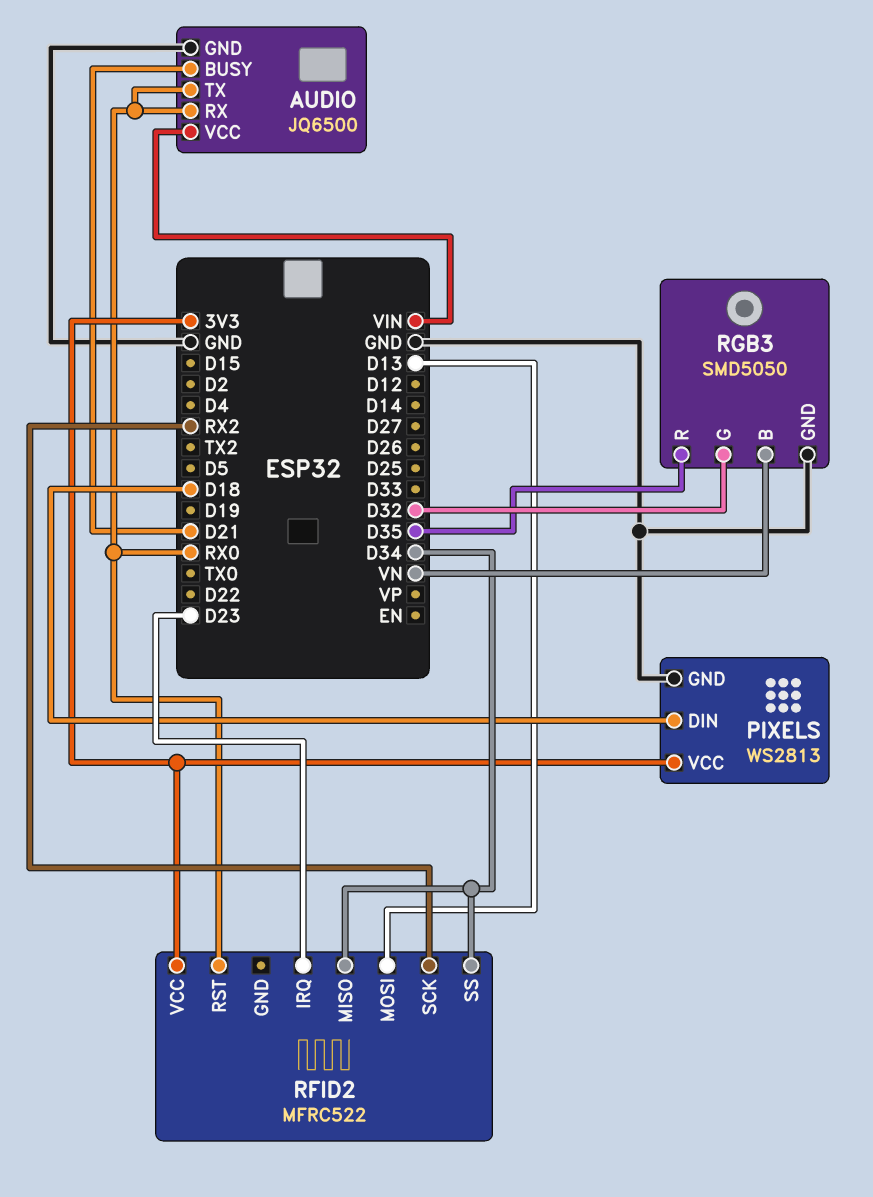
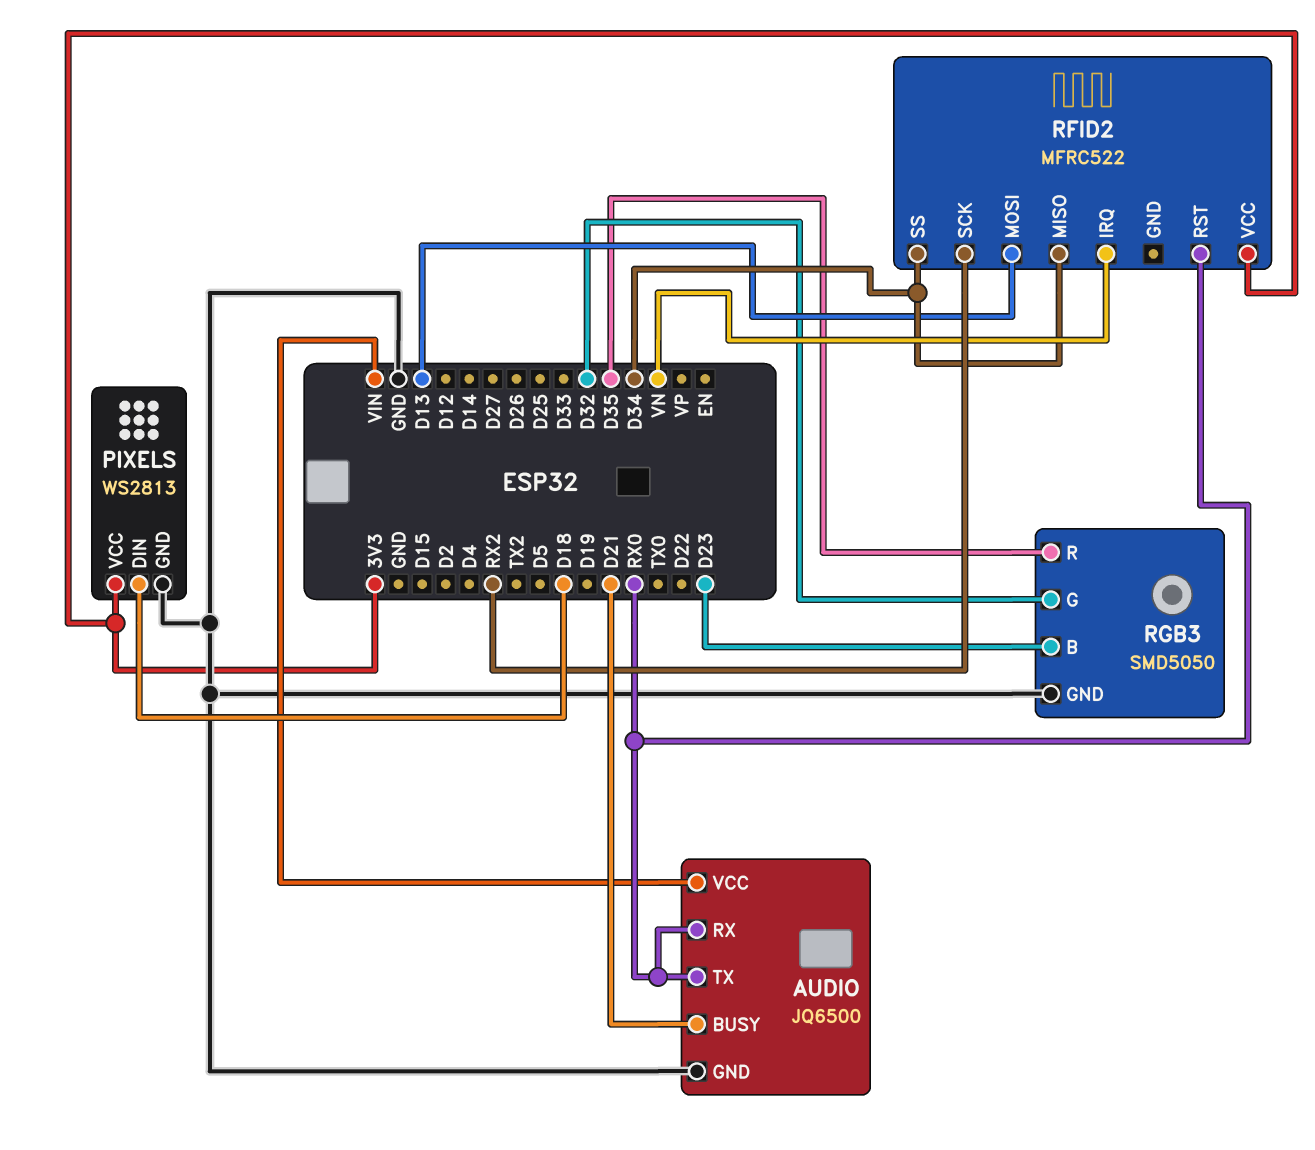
RFID2 pin IRQ: D23 -> VN
RGB3 pin B: VN -> D23

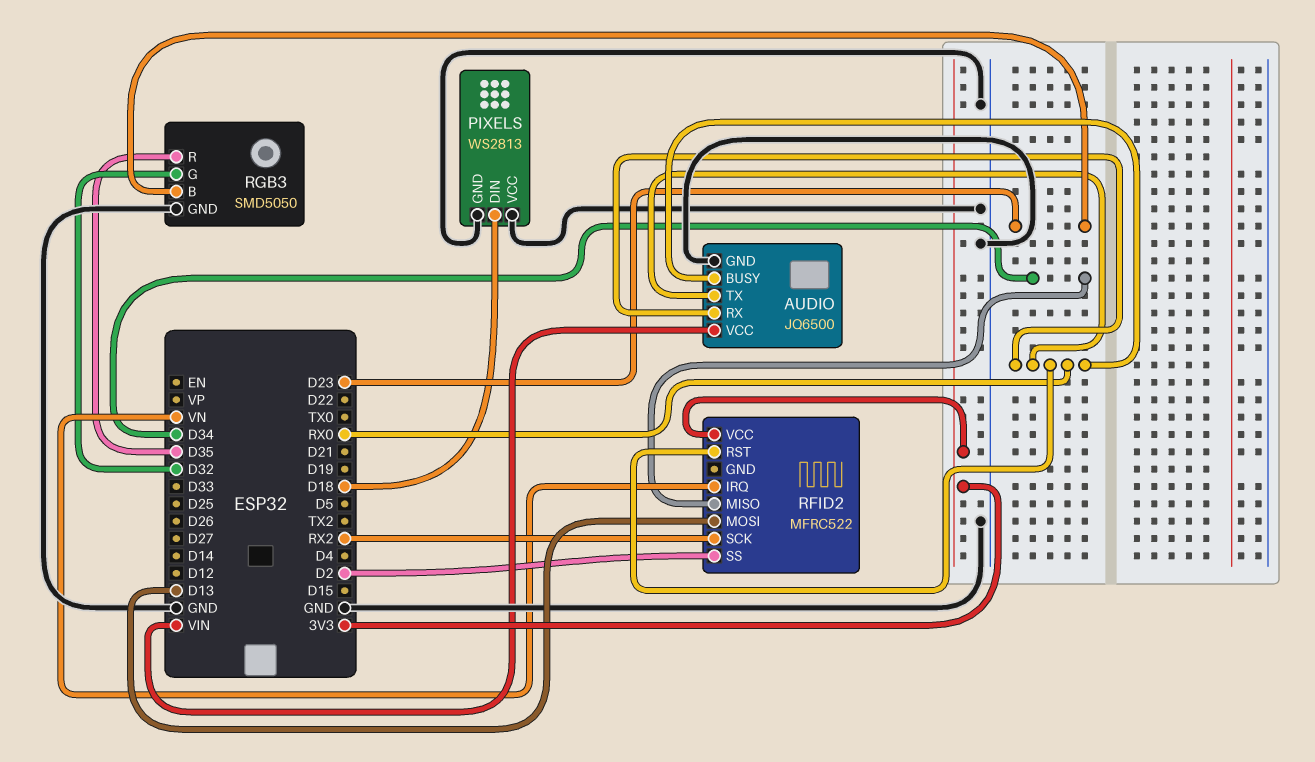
AUDIO pin BUSY: D21 -> RX0
PIXELS pin VCC: 3V3 -> GND
RFID2 pin SS: D34 -> D2

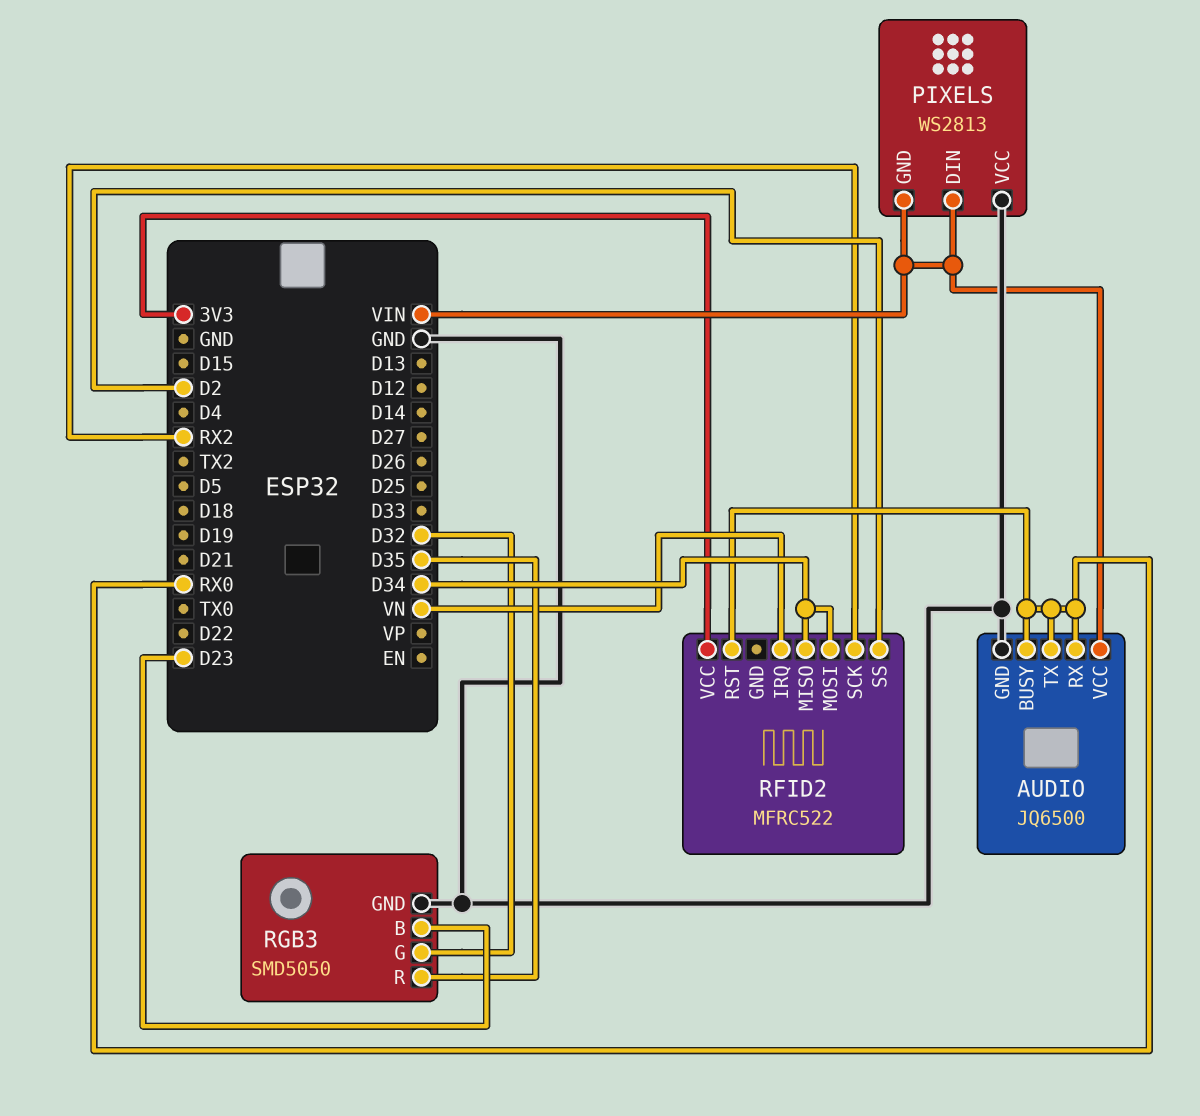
PIXELS pin DIN: D18 -> VIN
PIXELS pin GND: GND -> VIN
RFID2 pin MOSI: D13 -> D34

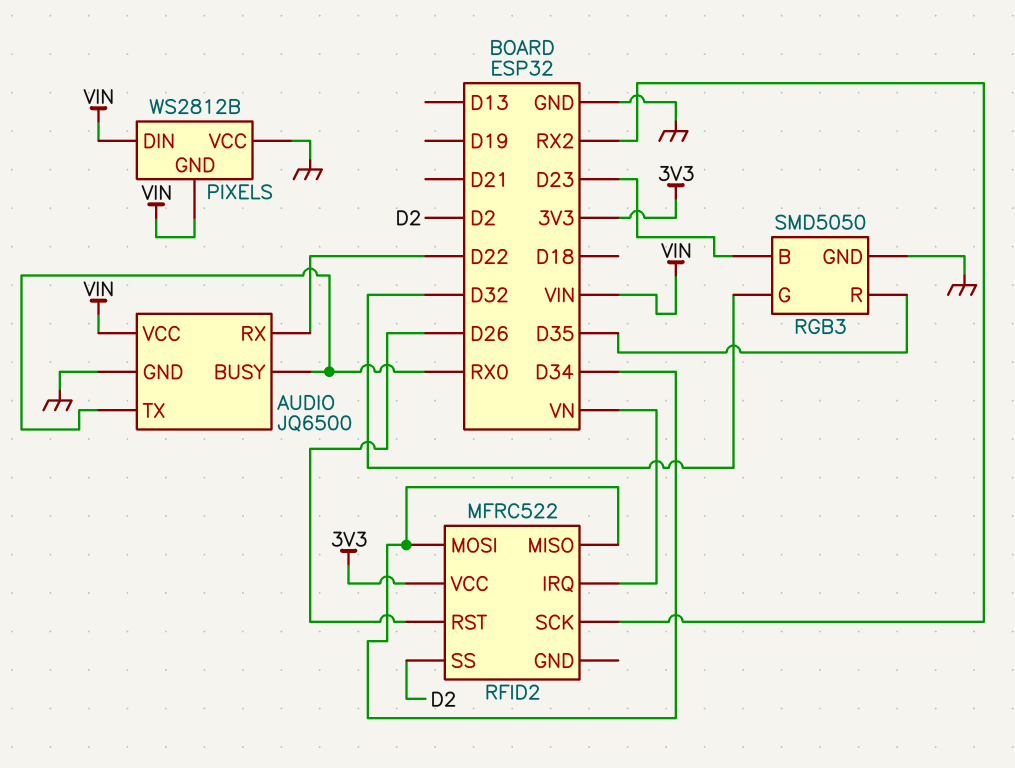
AUDIO pin RX: RX0 -> D22
PIXELS: WS2813 -> WS2812B
RFID2 pin RST: RX0 -> D26

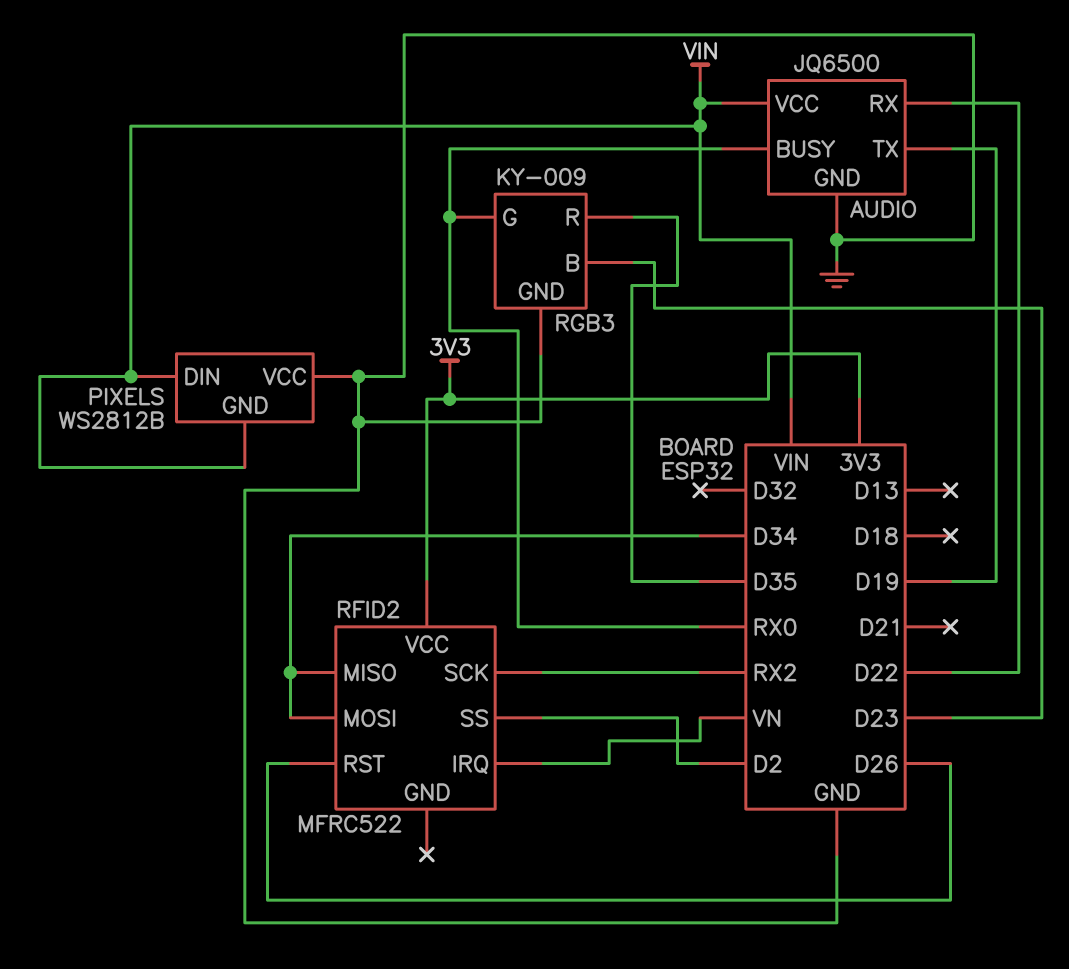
AUDIO pin TX: RX0 -> D19
RGB3: SMD5050 -> KY-009
RGB3 pin G: D32 -> RX0

